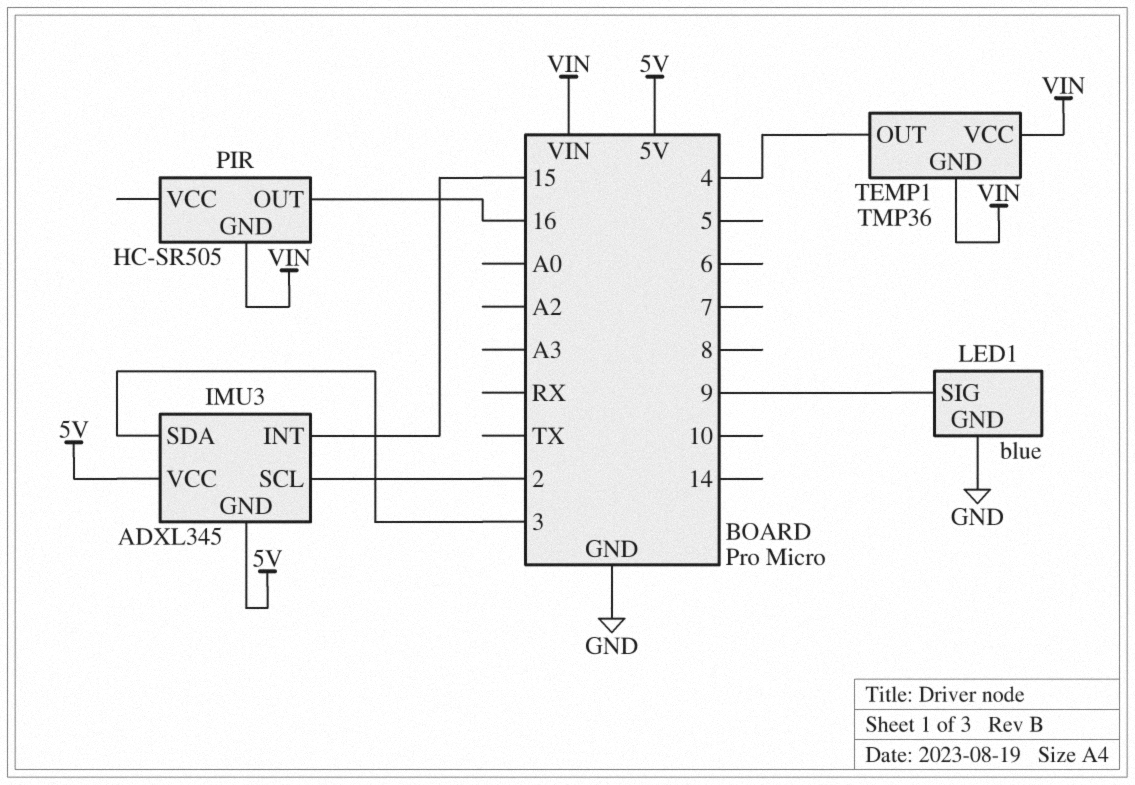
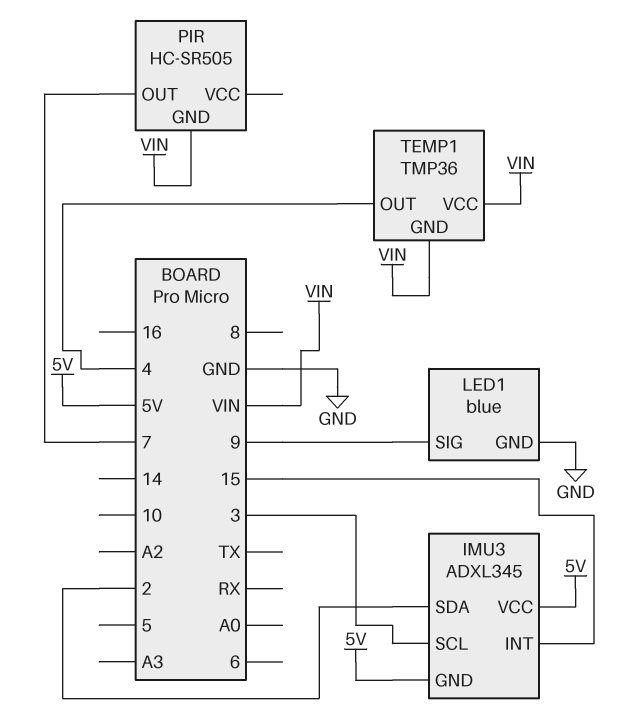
IMU3 pin SCL: 2 -> 3
IMU3 pin SDA: 3 -> 2
PIR pin OUT: 16 -> 7

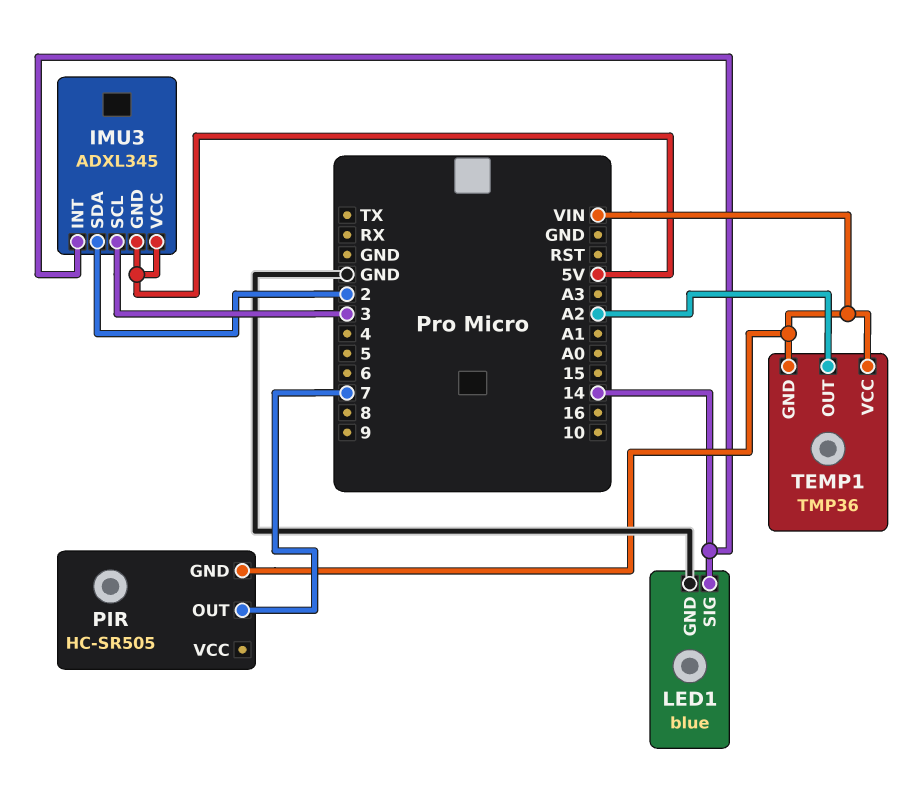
IMU3 pin INT: 15 -> 14
LED1 pin SIG: 9 -> 14
TEMP1 pin OUT: 4 -> A2

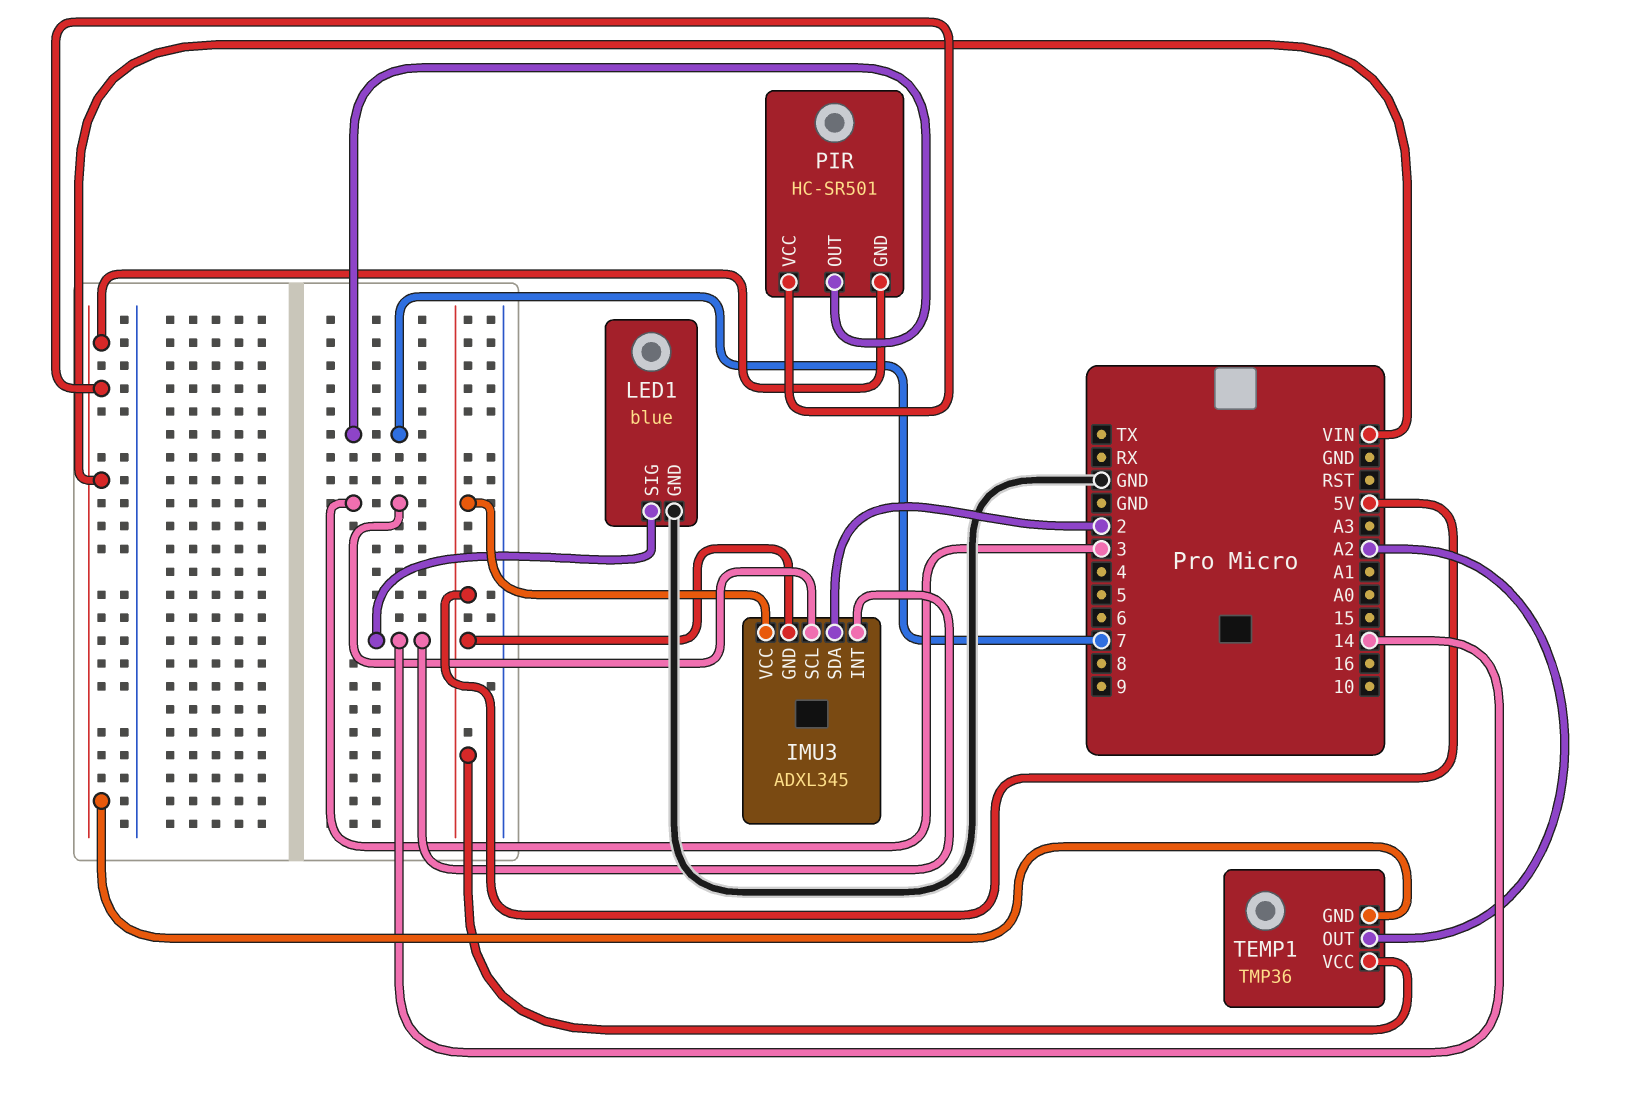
PIR: HC-SR505 -> HC-SR501
PIR pin VCC: none -> VIN
TEMP1 pin VCC: VIN -> 5V

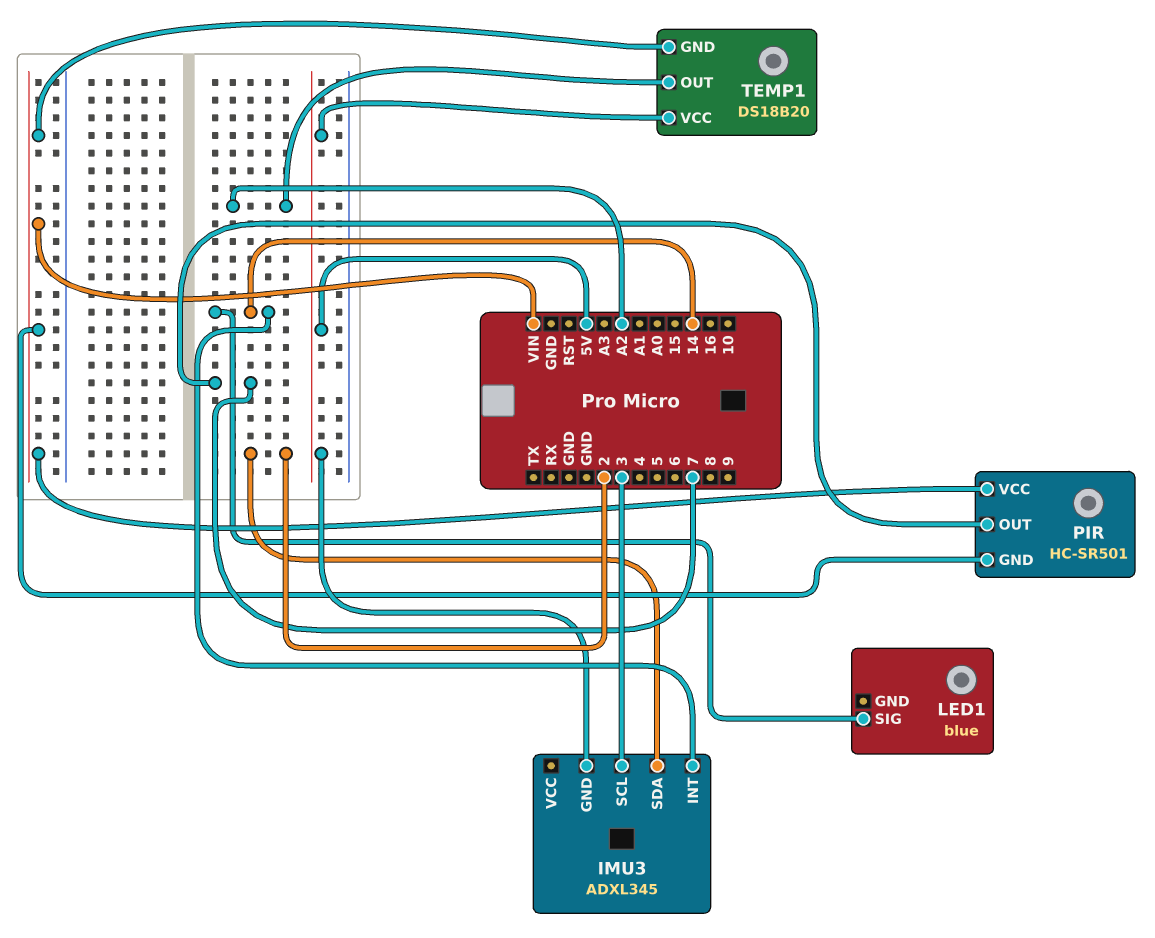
IMU3 pin VCC: 5V -> none
LED1 pin GND: GND -> none
TEMP1: TMP36 -> DS18B20

